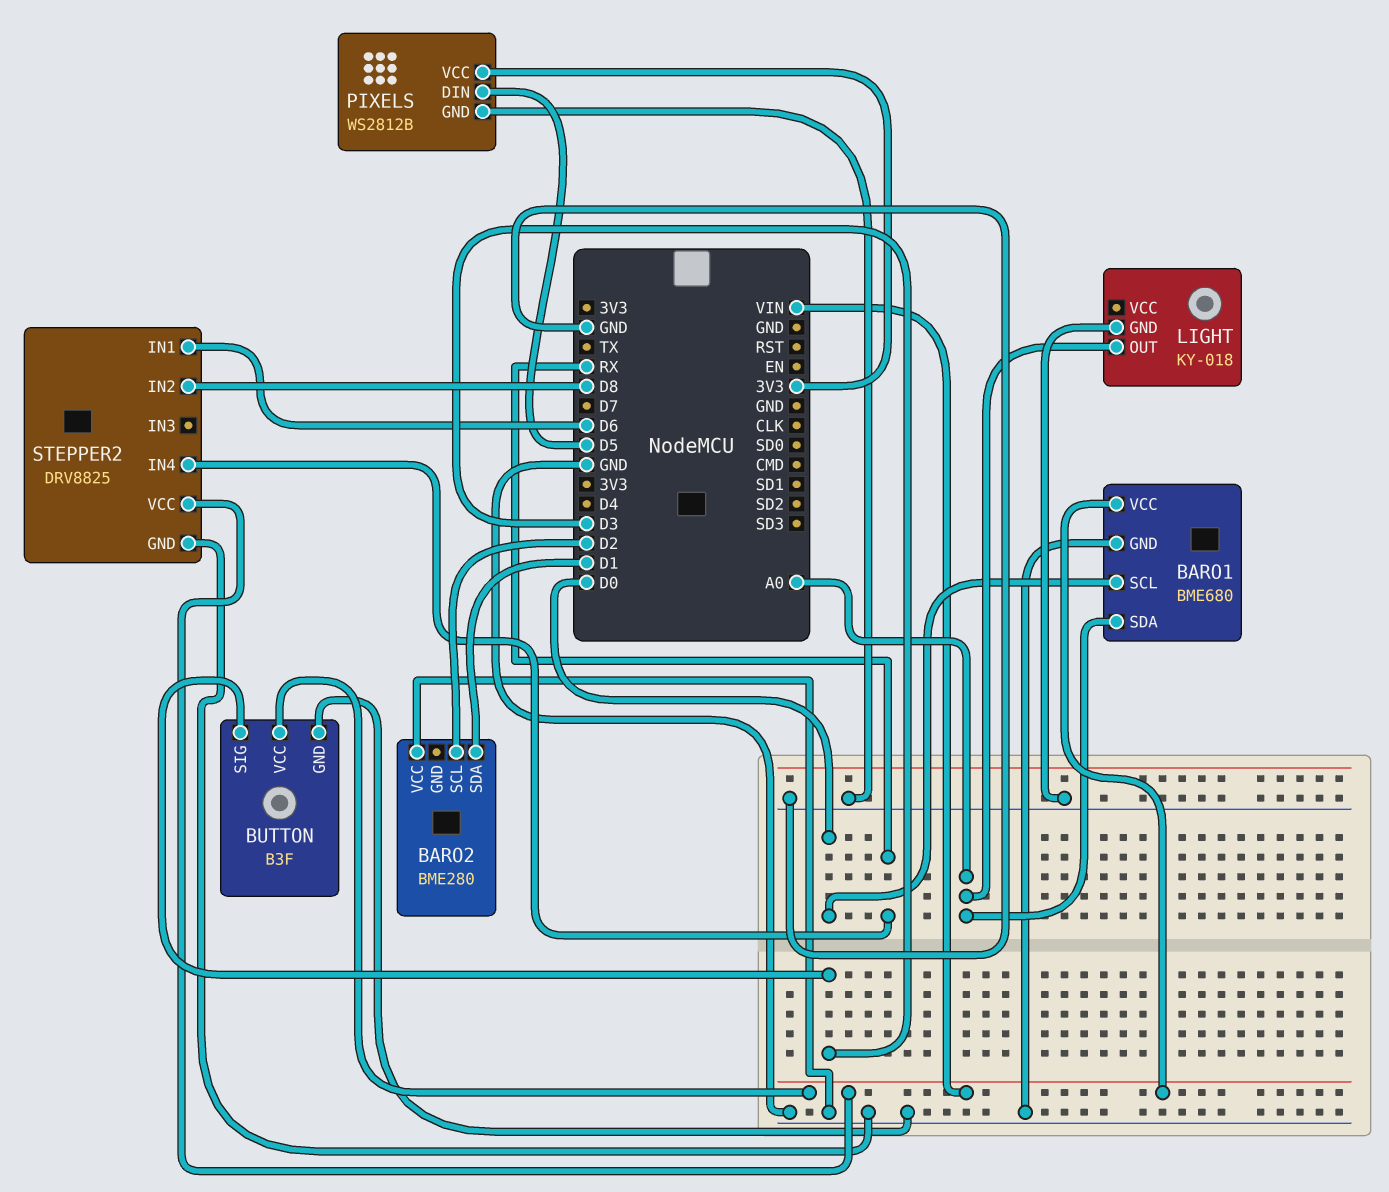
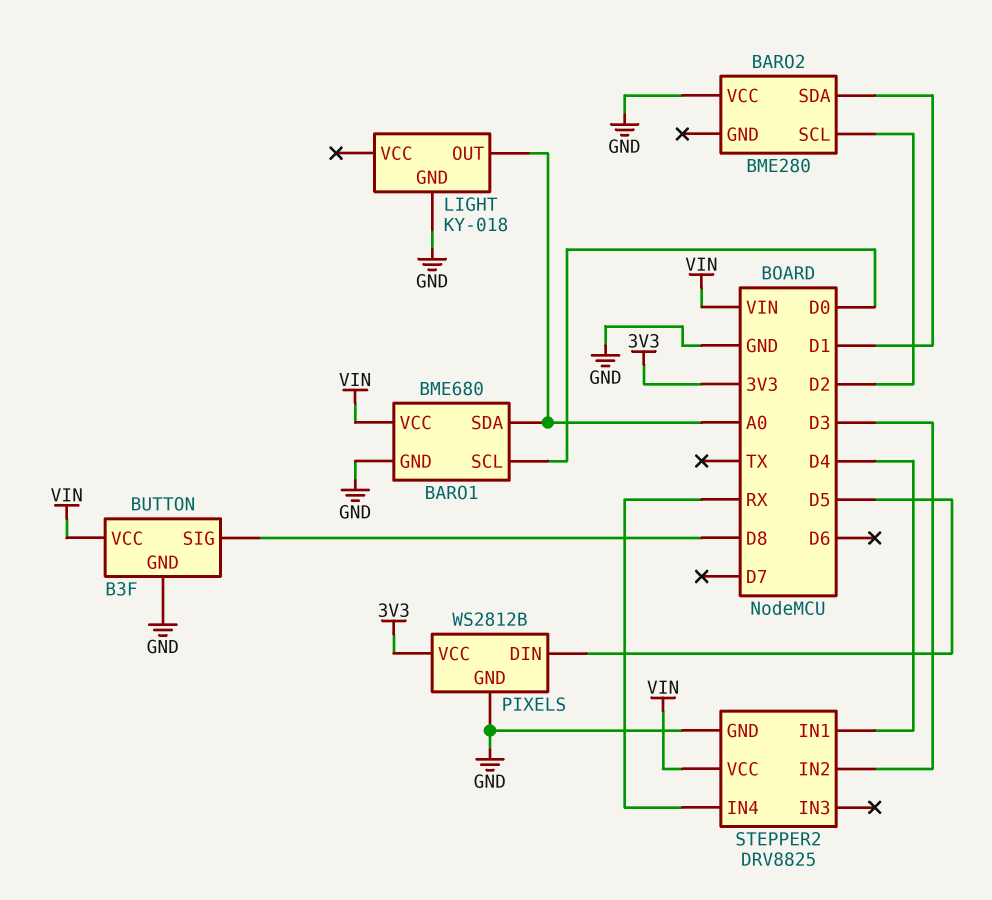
BUTTON pin SIG: D3 -> D8
STEPPER2 pin IN1: D6 -> D4
STEPPER2 pin IN2: D8 -> D3

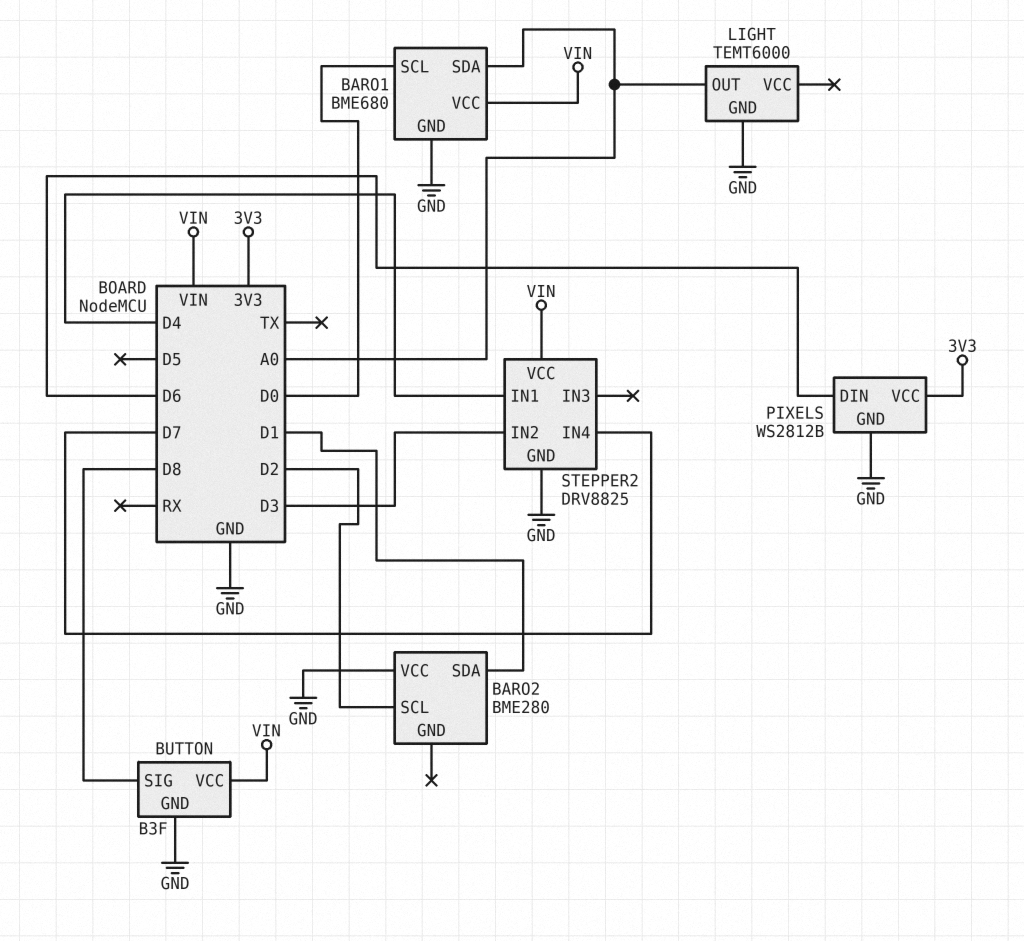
LIGHT: KY-018 -> TEMT6000
PIXELS pin DIN: D5 -> D6
STEPPER2 pin IN4: RX -> D7

